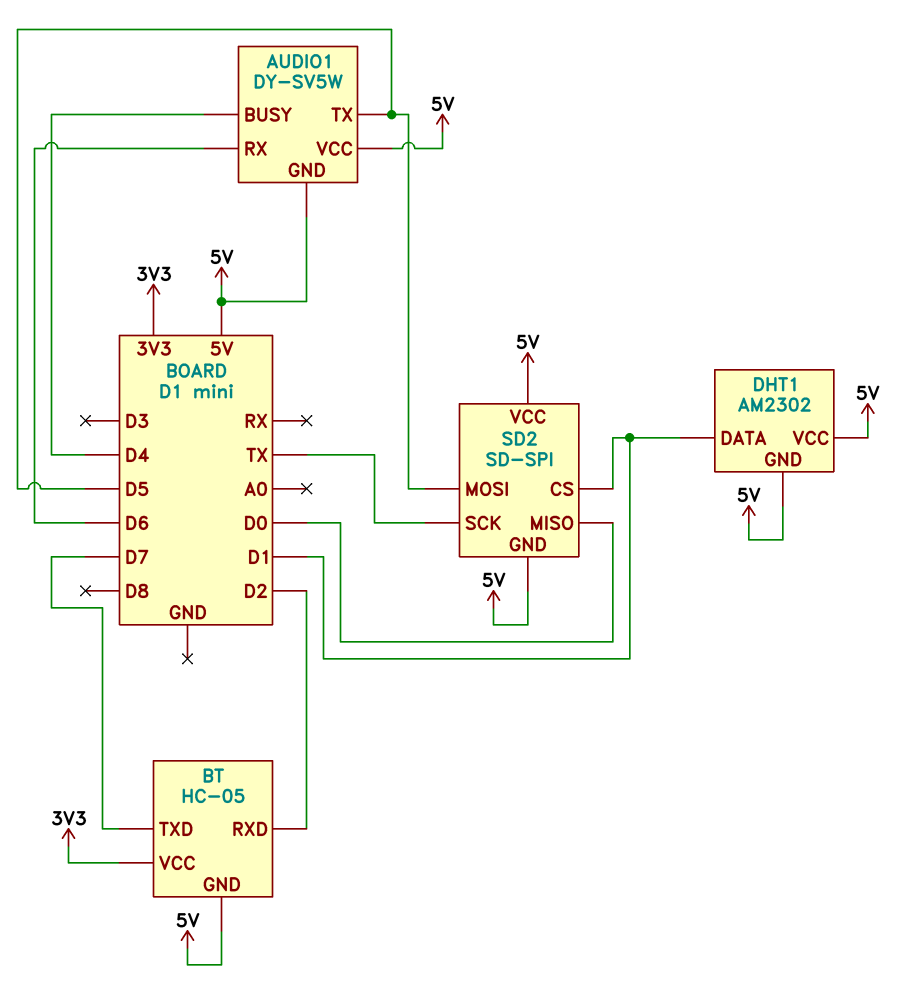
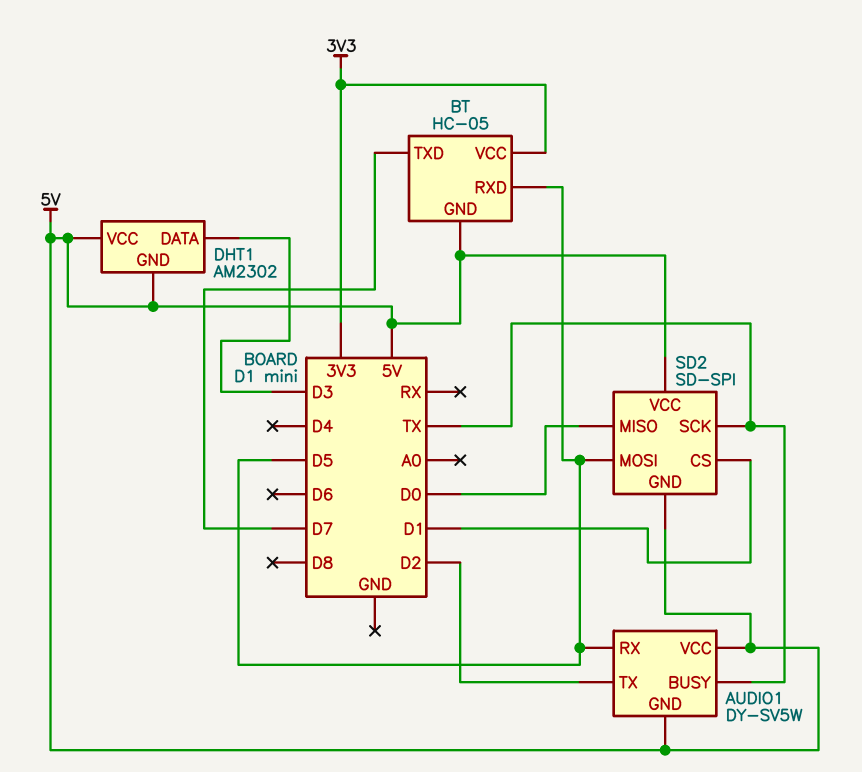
AUDIO1 pin BUSY: D4 -> TX
AUDIO1 pin RX: D6 -> D5
AUDIO1 pin TX: D5 -> D2
BT pin RXD: D2 -> D5
DHT1 pin DATA: D1 -> D3

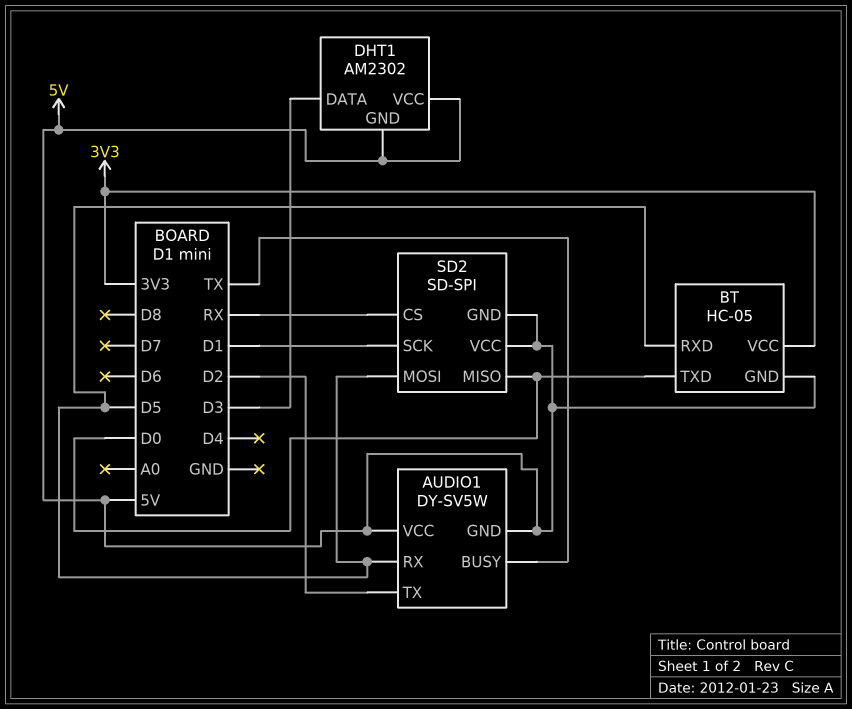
BT pin TXD: D7 -> D0
SD2 pin CS: D1 -> RX
SD2 pin SCK: TX -> D1

